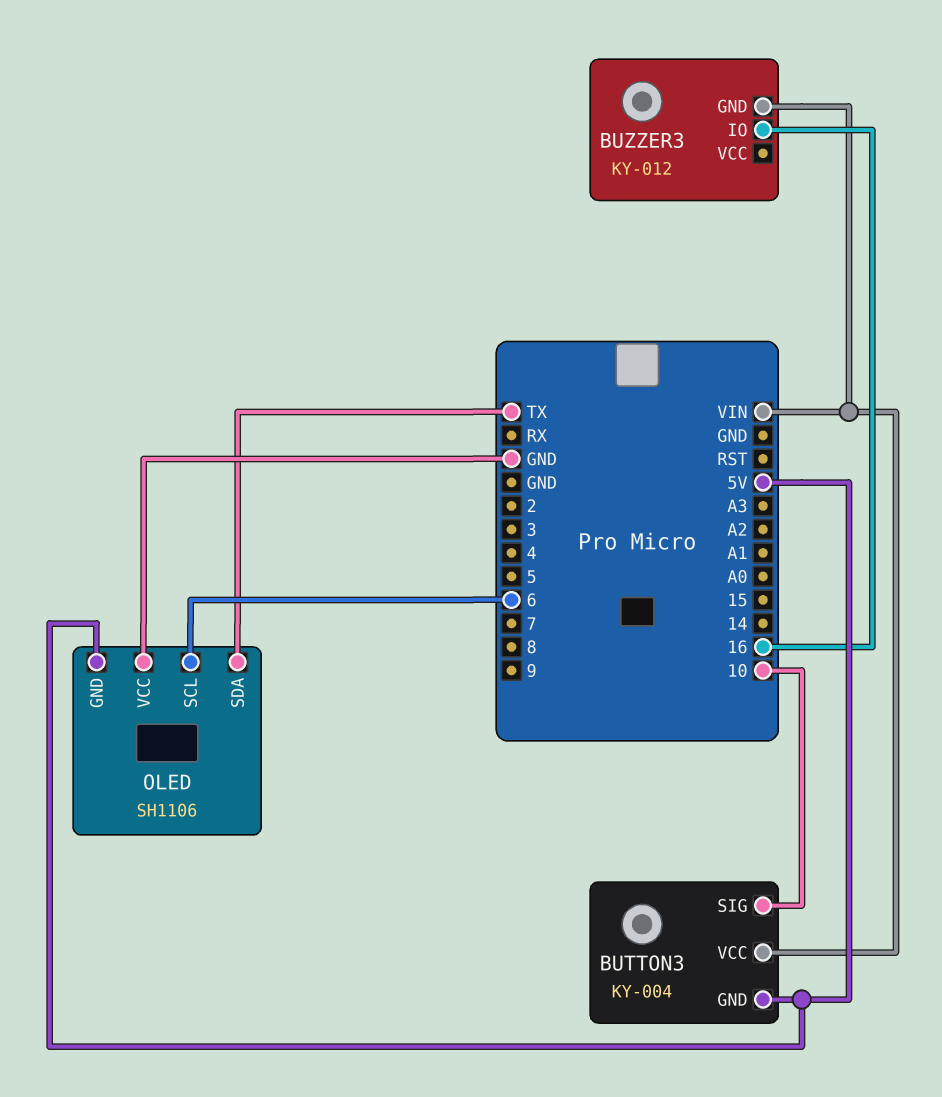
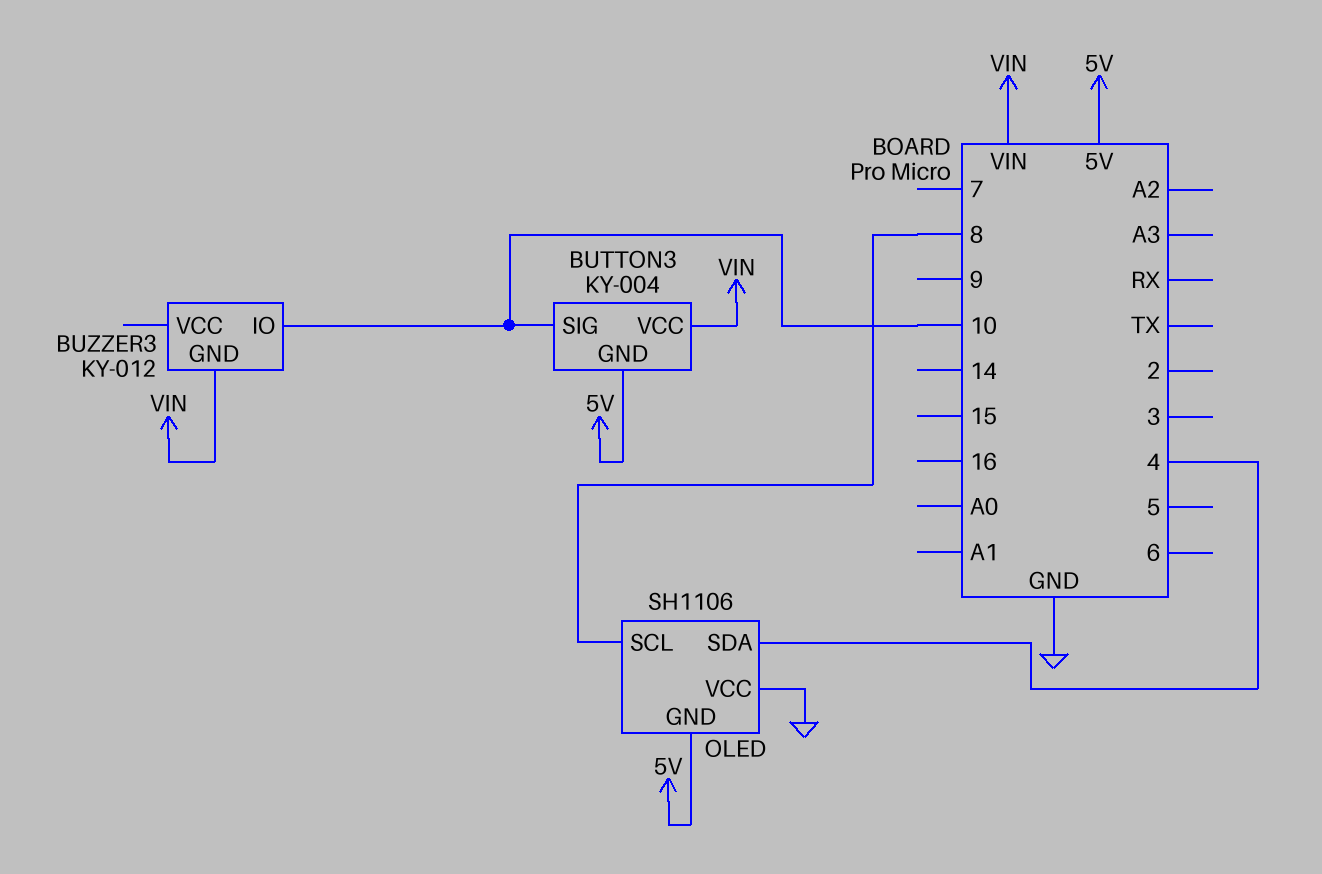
BUZZER3 pin IO: 16 -> 10
OLED pin SCL: 6 -> 8
OLED pin SDA: TX -> 4

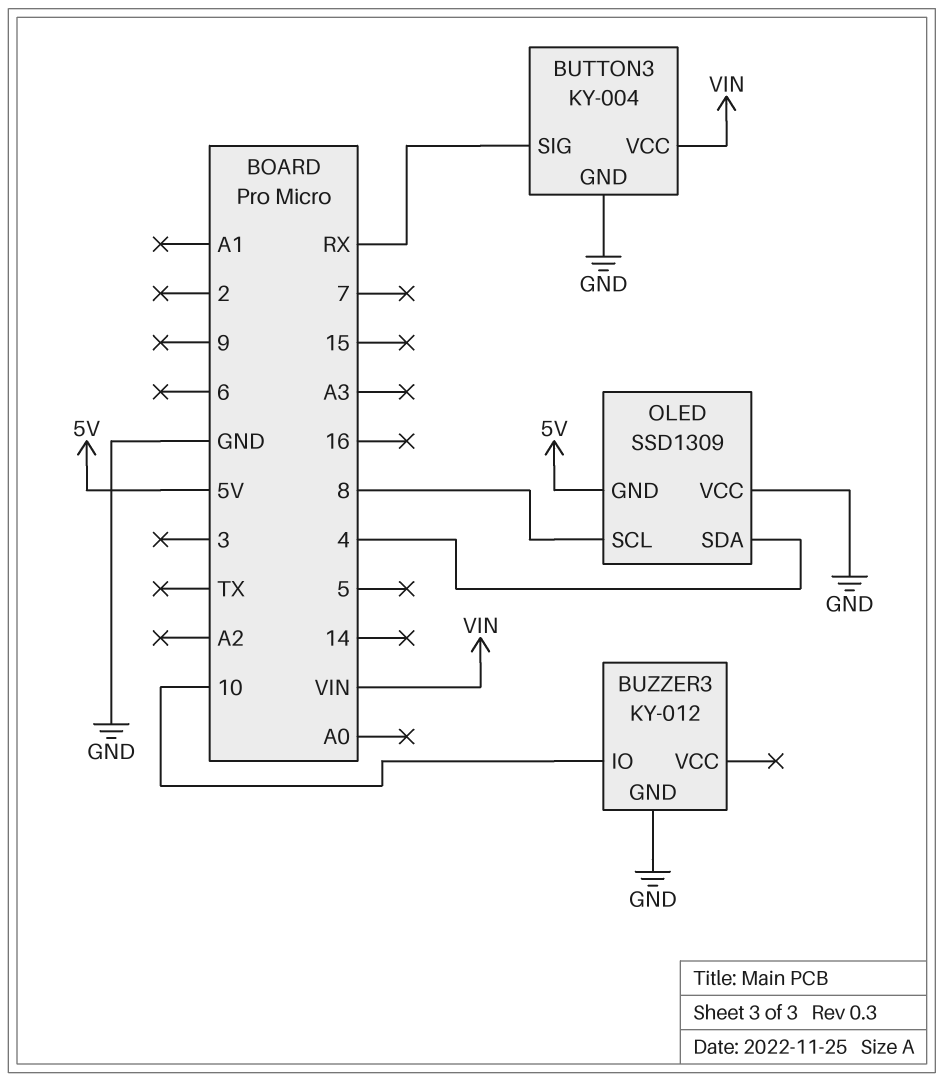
BUTTON3 pin GND: 5V -> GND
BUTTON3 pin SIG: 10 -> RX
BUZZER3 pin GND: VIN -> GND
OLED: SH1106 -> SSD1309

